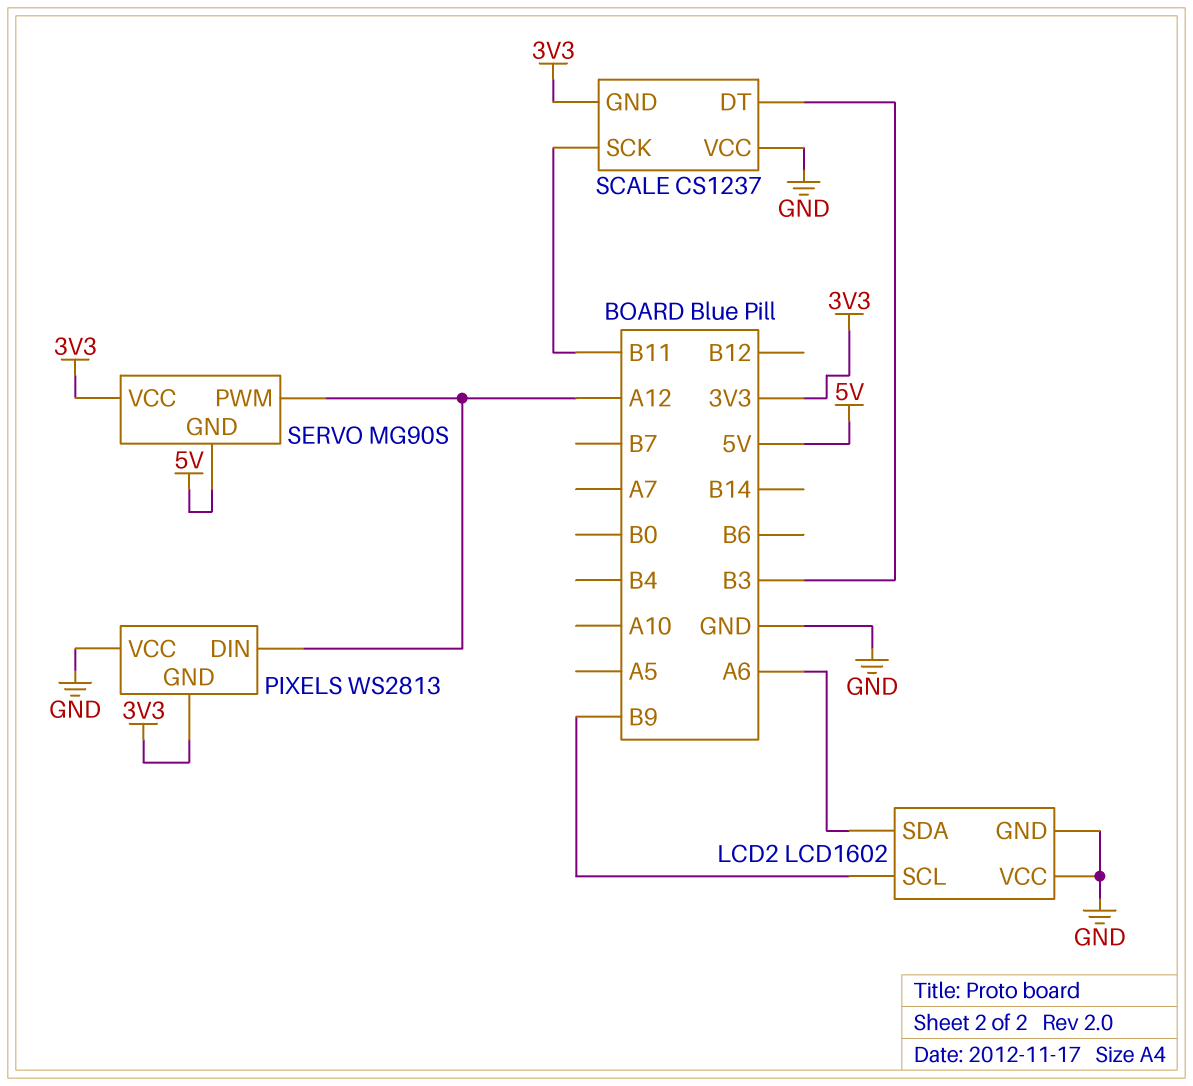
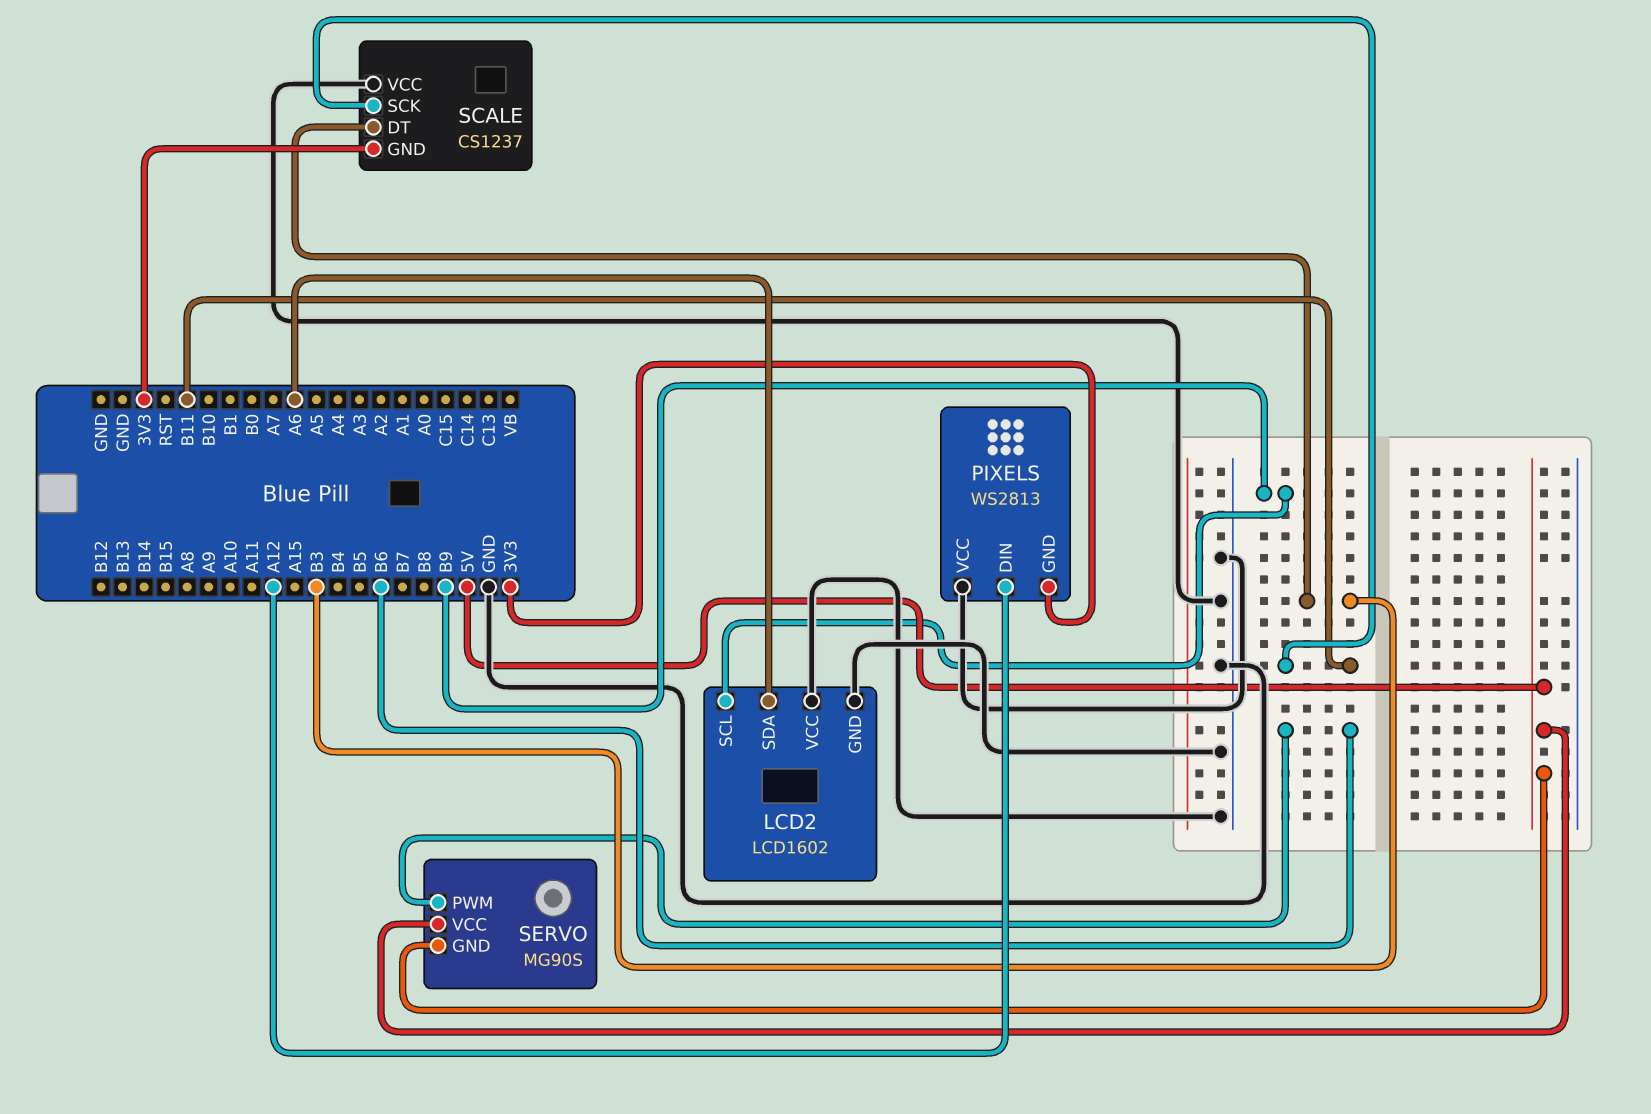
SERVO pin PWM: A12 -> B6
SERVO pin VCC: 3V3 -> 5V

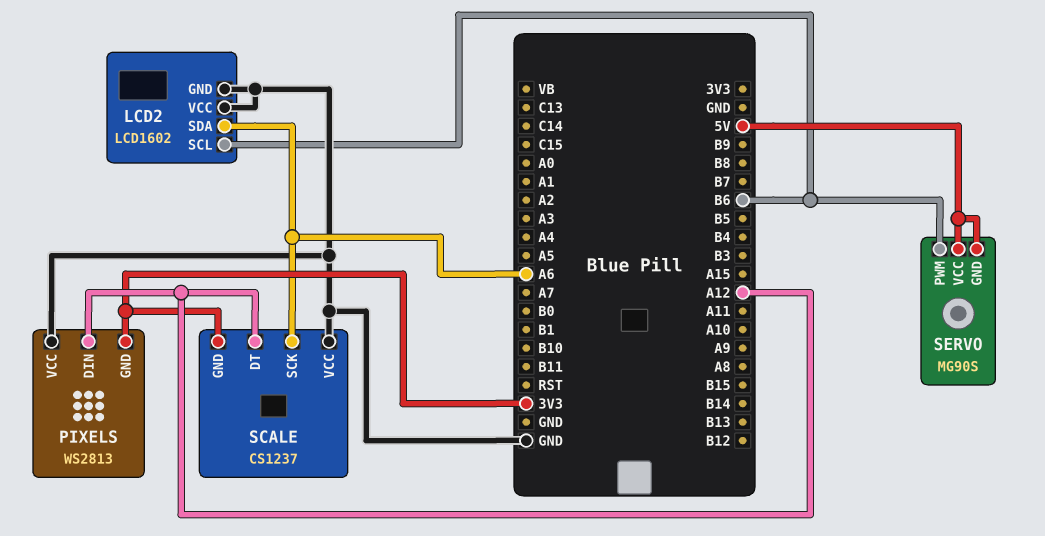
LCD2 pin SCL: B9 -> B6
SCALE pin DT: B3 -> A12
SCALE pin SCK: B11 -> A6

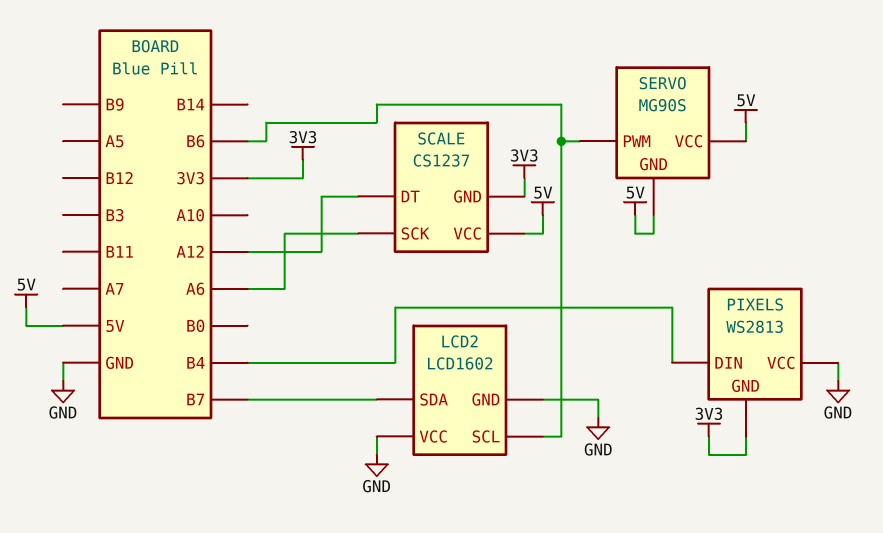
LCD2 pin SDA: A6 -> B7
PIXELS pin DIN: A12 -> B4
SCALE pin VCC: GND -> 5V

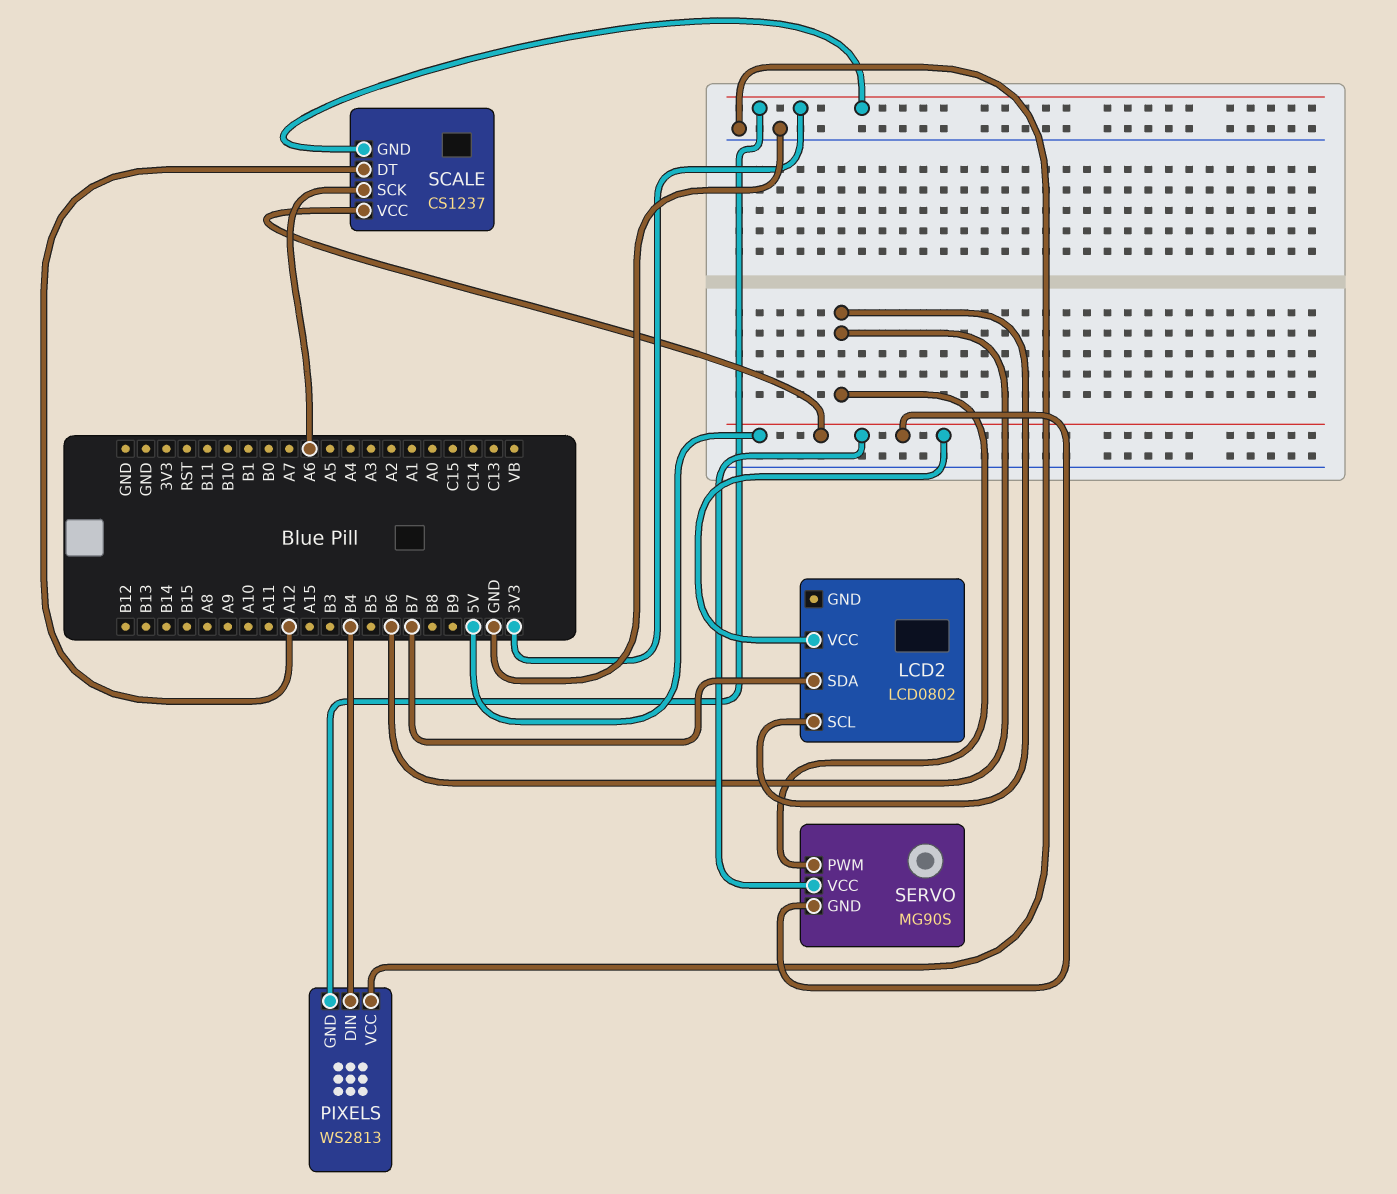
LCD2: LCD1602 -> LCD0802
LCD2 pin GND: GND -> none
LCD2 pin VCC: GND -> 5V

